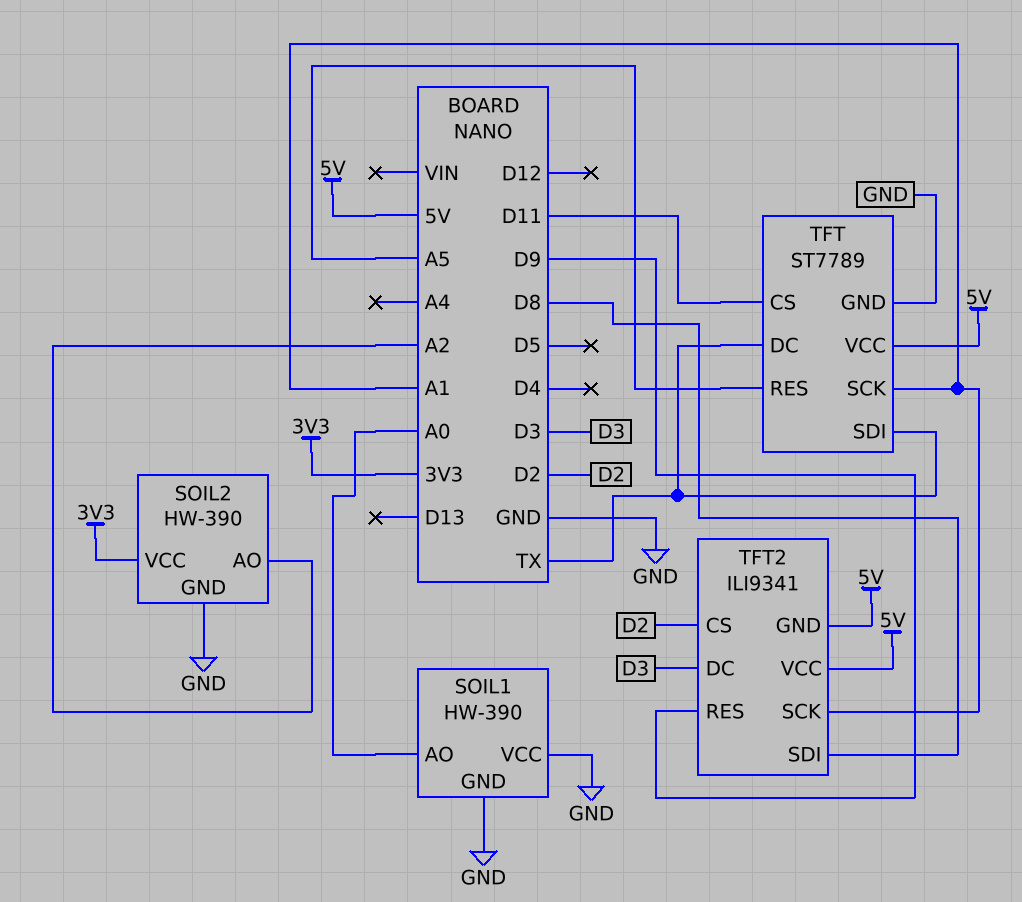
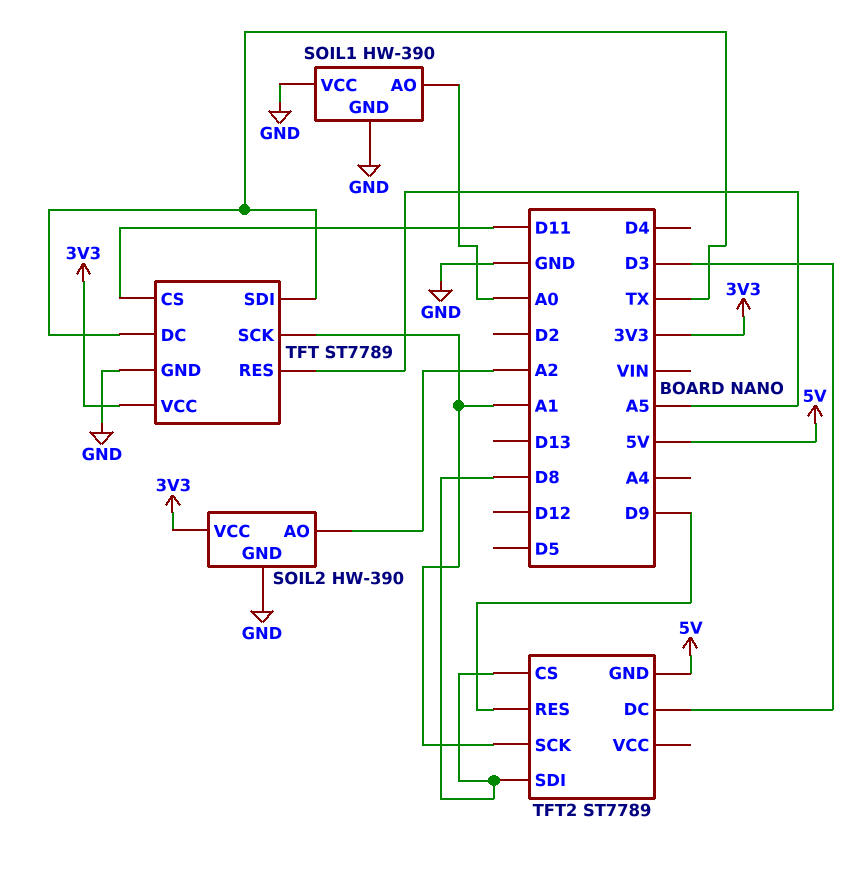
TFT pin VCC: 5V -> 3V3
TFT2: ILI9341 -> ST7789
TFT2 pin CS: D2 -> D8
TFT2 pin VCC: 5V -> none

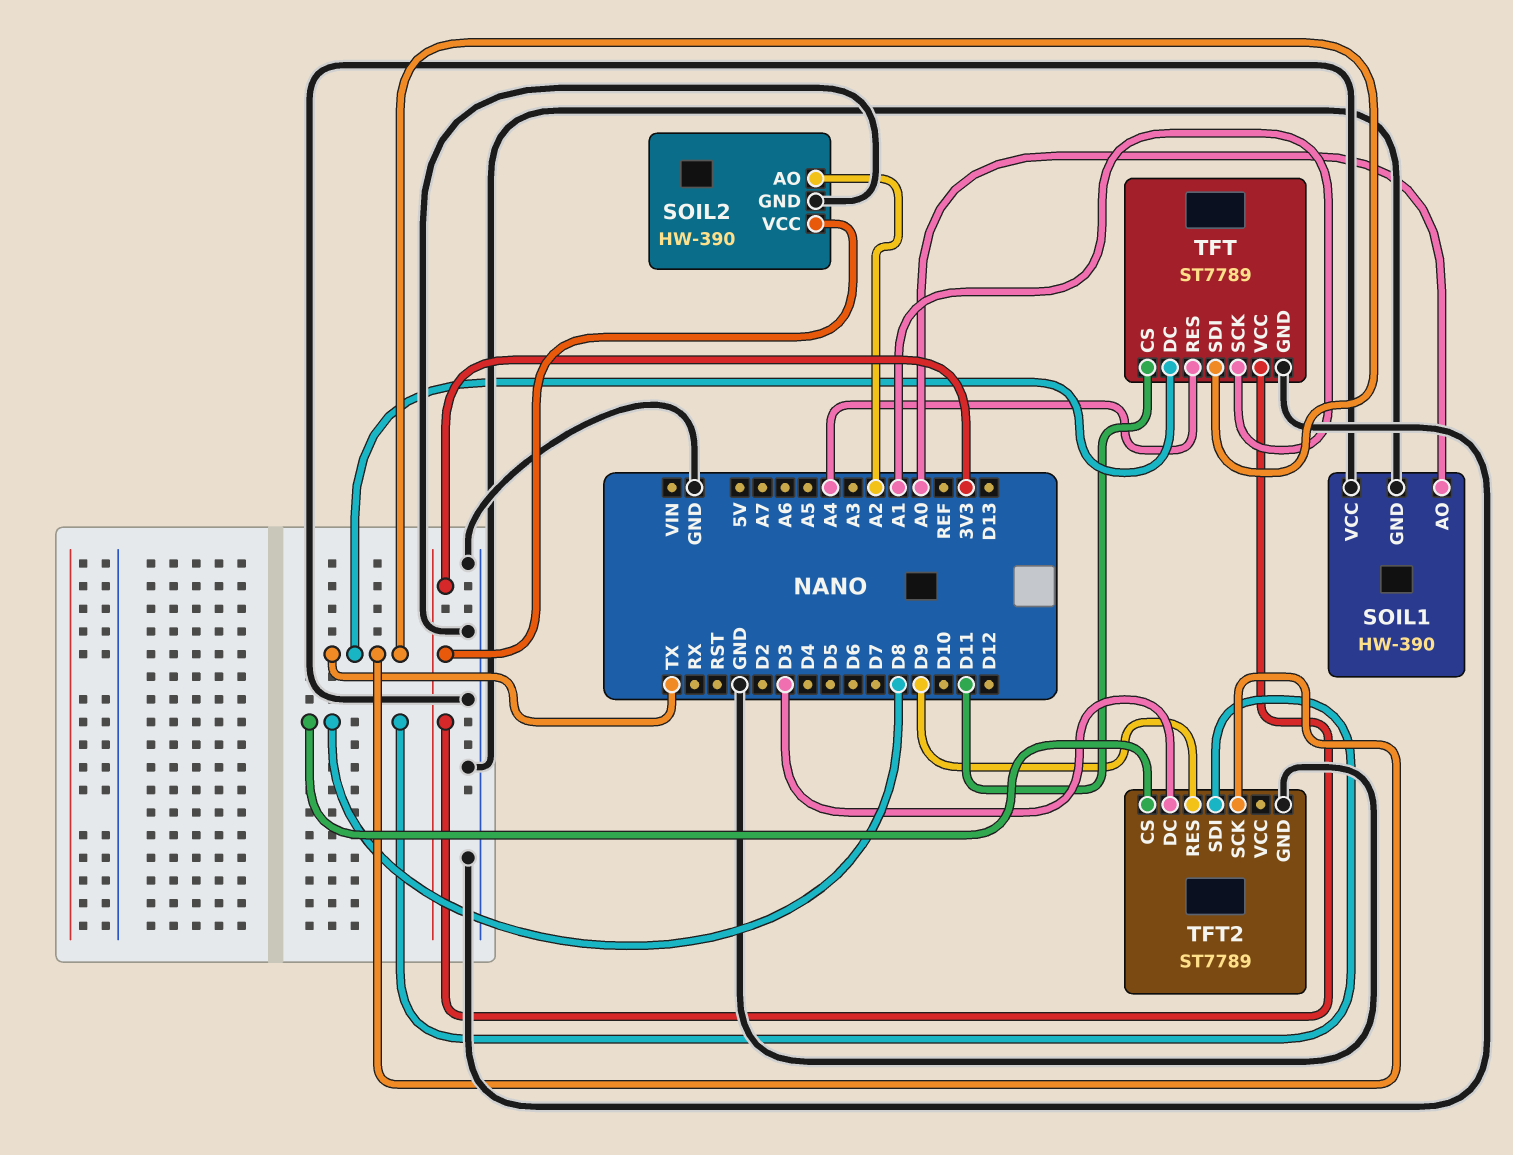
TFT pin RES: A5 -> A4
TFT2 pin GND: 5V -> GND
TFT2 pin SCK: A1 -> TX

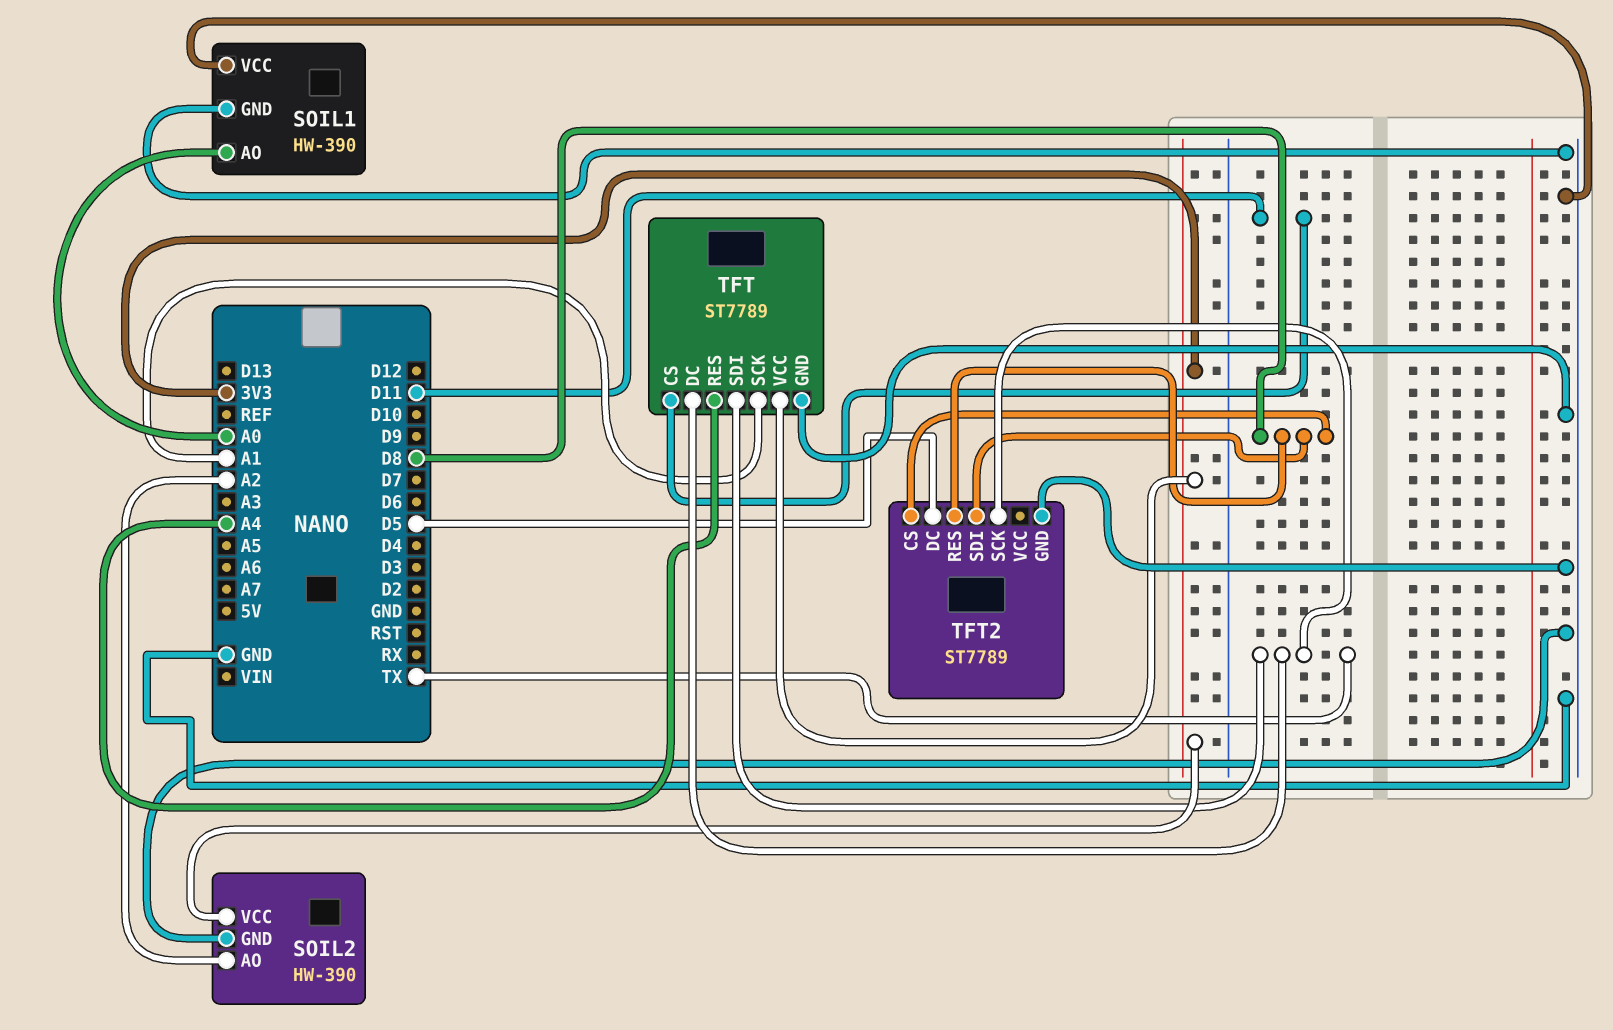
TFT2 pin DC: D3 -> D5
TFT2 pin RES: D9 -> D8

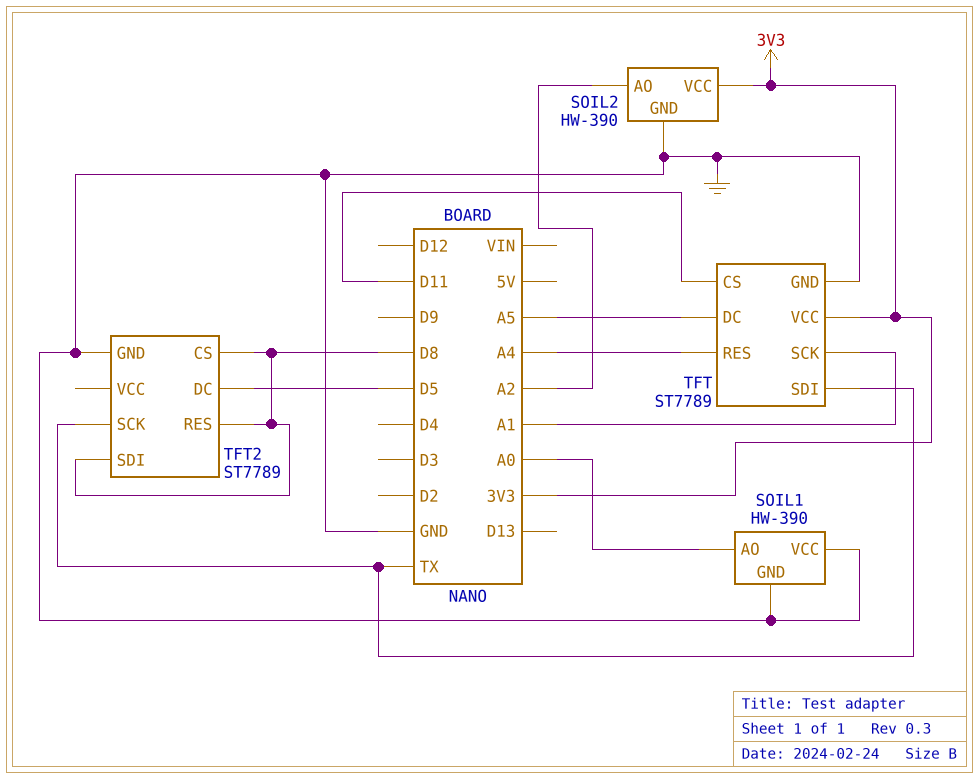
TFT pin DC: TX -> A5

